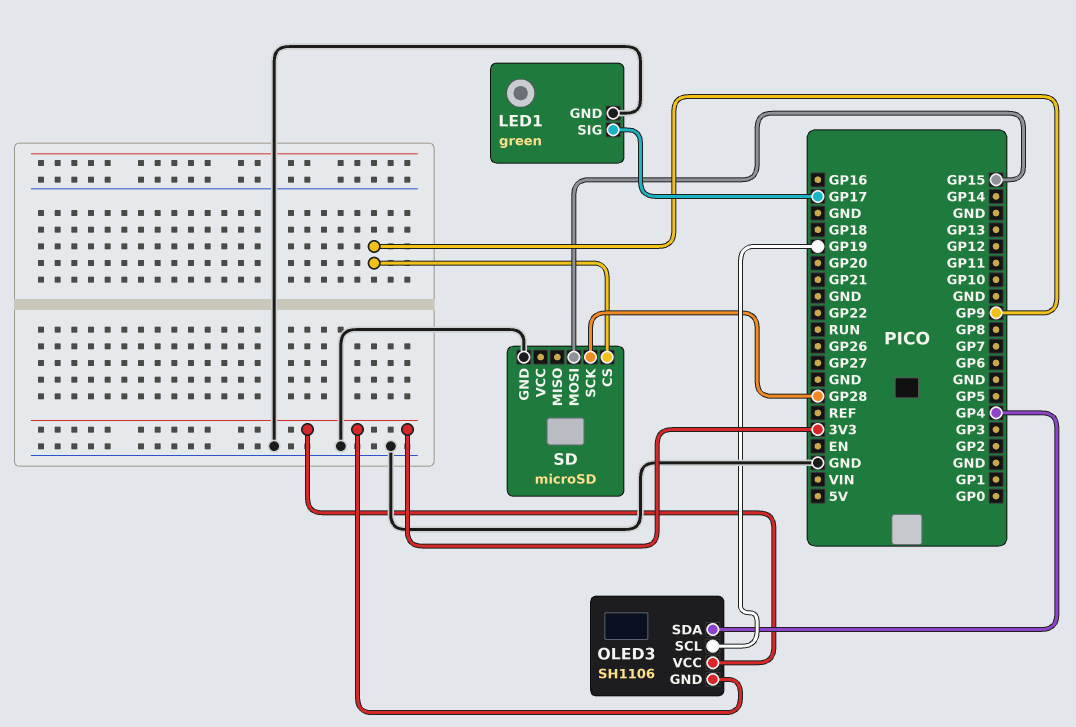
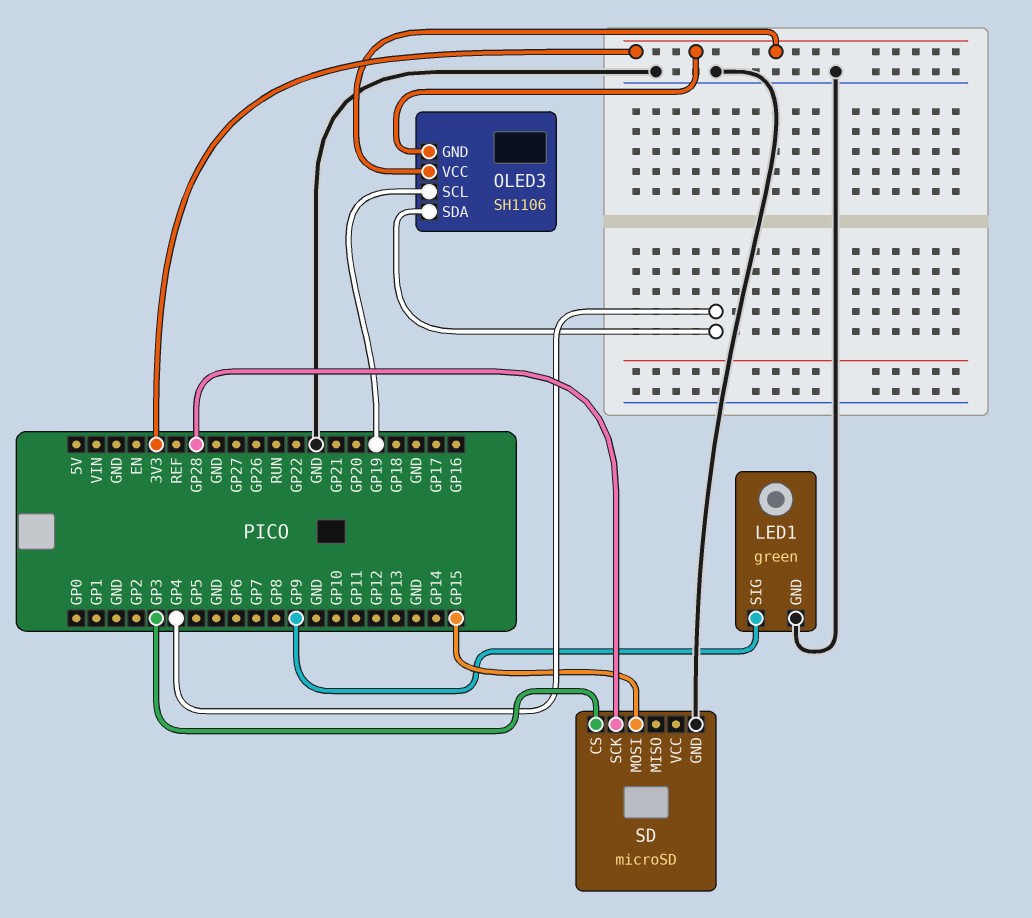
LED1 pin SIG: GP17 -> GP9
SD pin CS: GP9 -> GP3

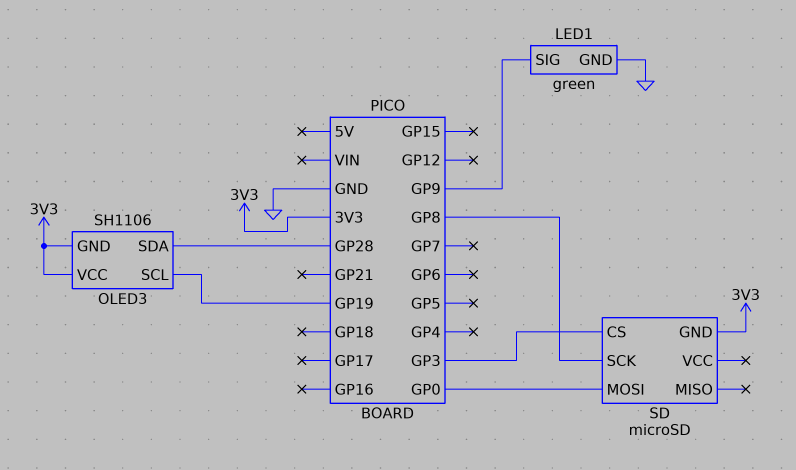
OLED3 pin SDA: GP4 -> GP28
SD pin GND: GND -> 3V3
SD pin MOSI: GP15 -> GP0
SD pin SCK: GP28 -> GP8

